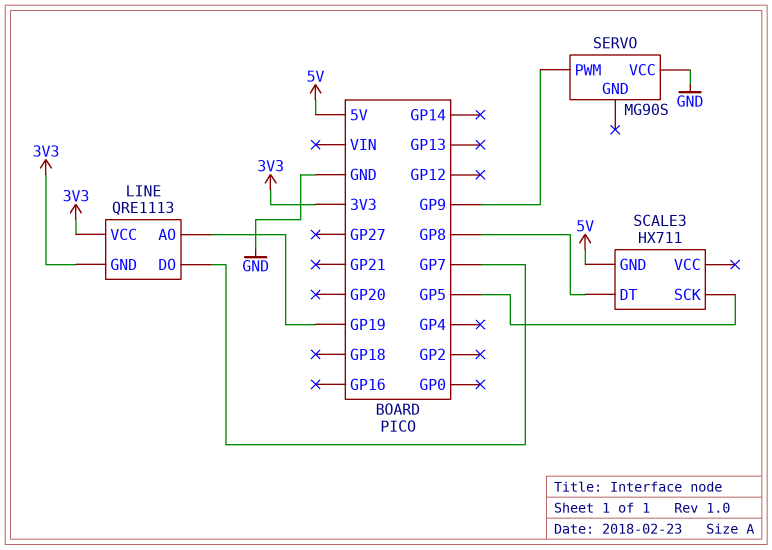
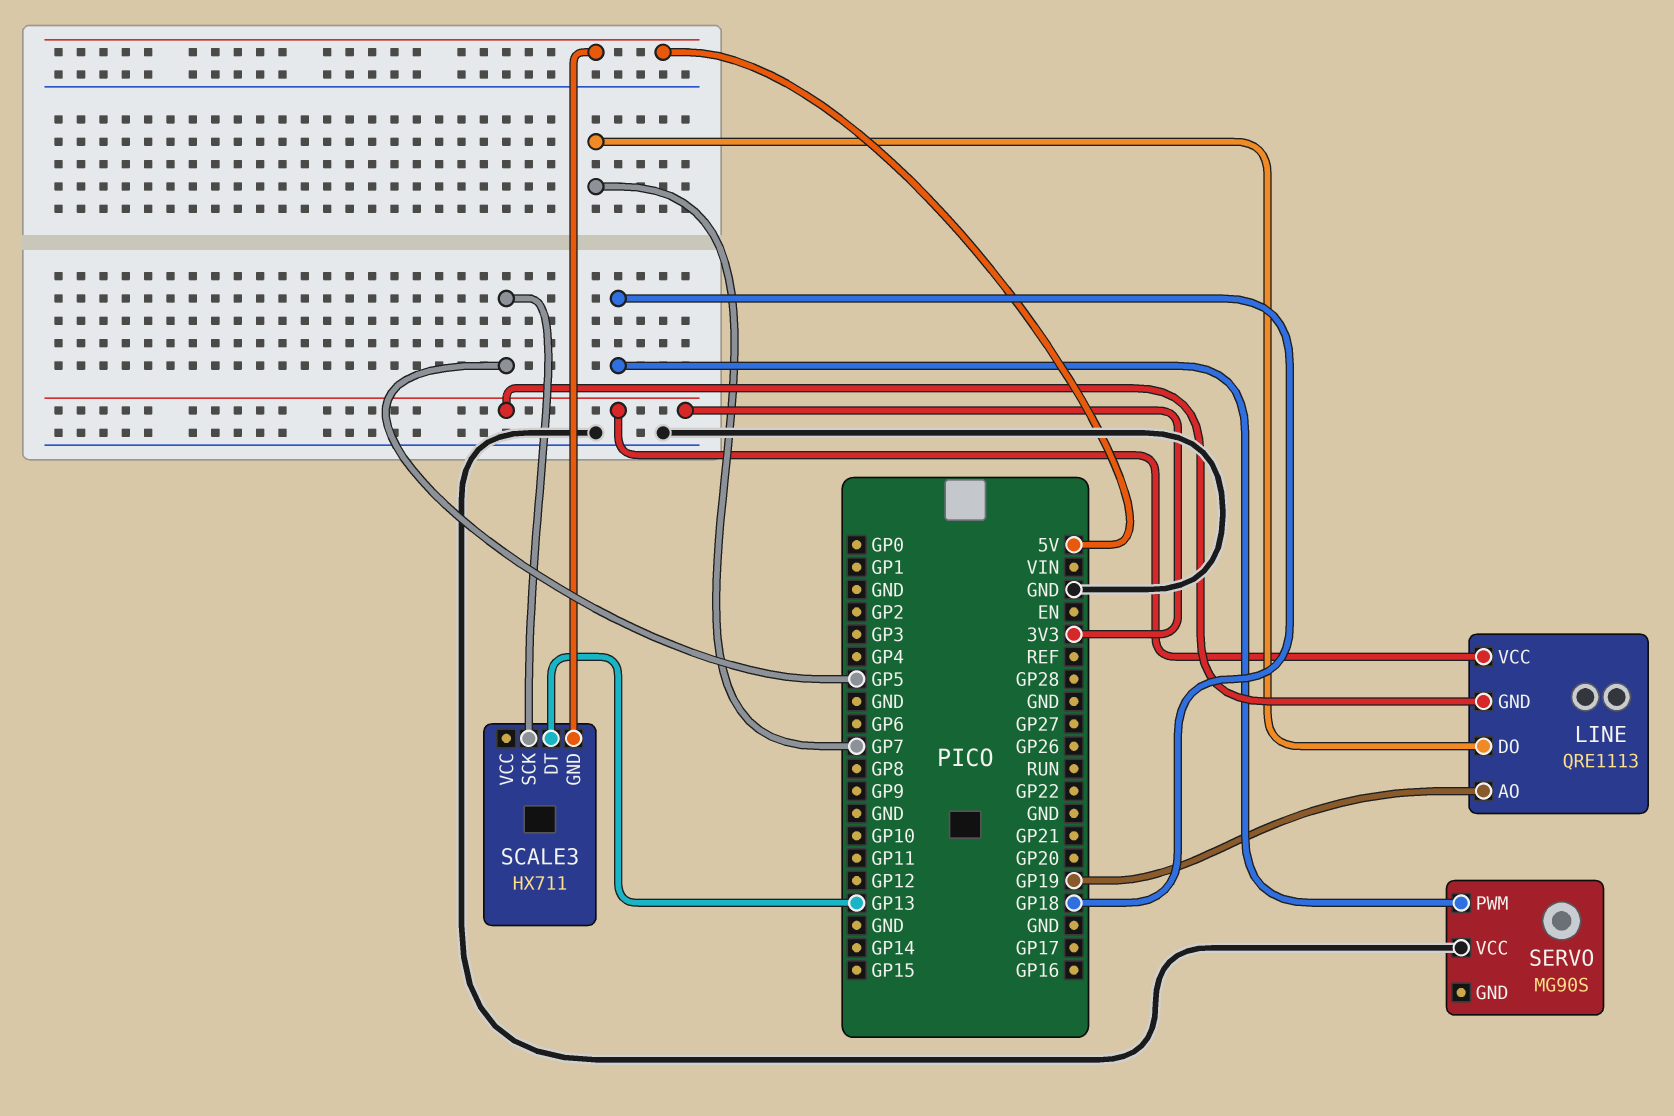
SCALE3 pin DT: GP8 -> GP13
SERVO pin PWM: GP9 -> GP18

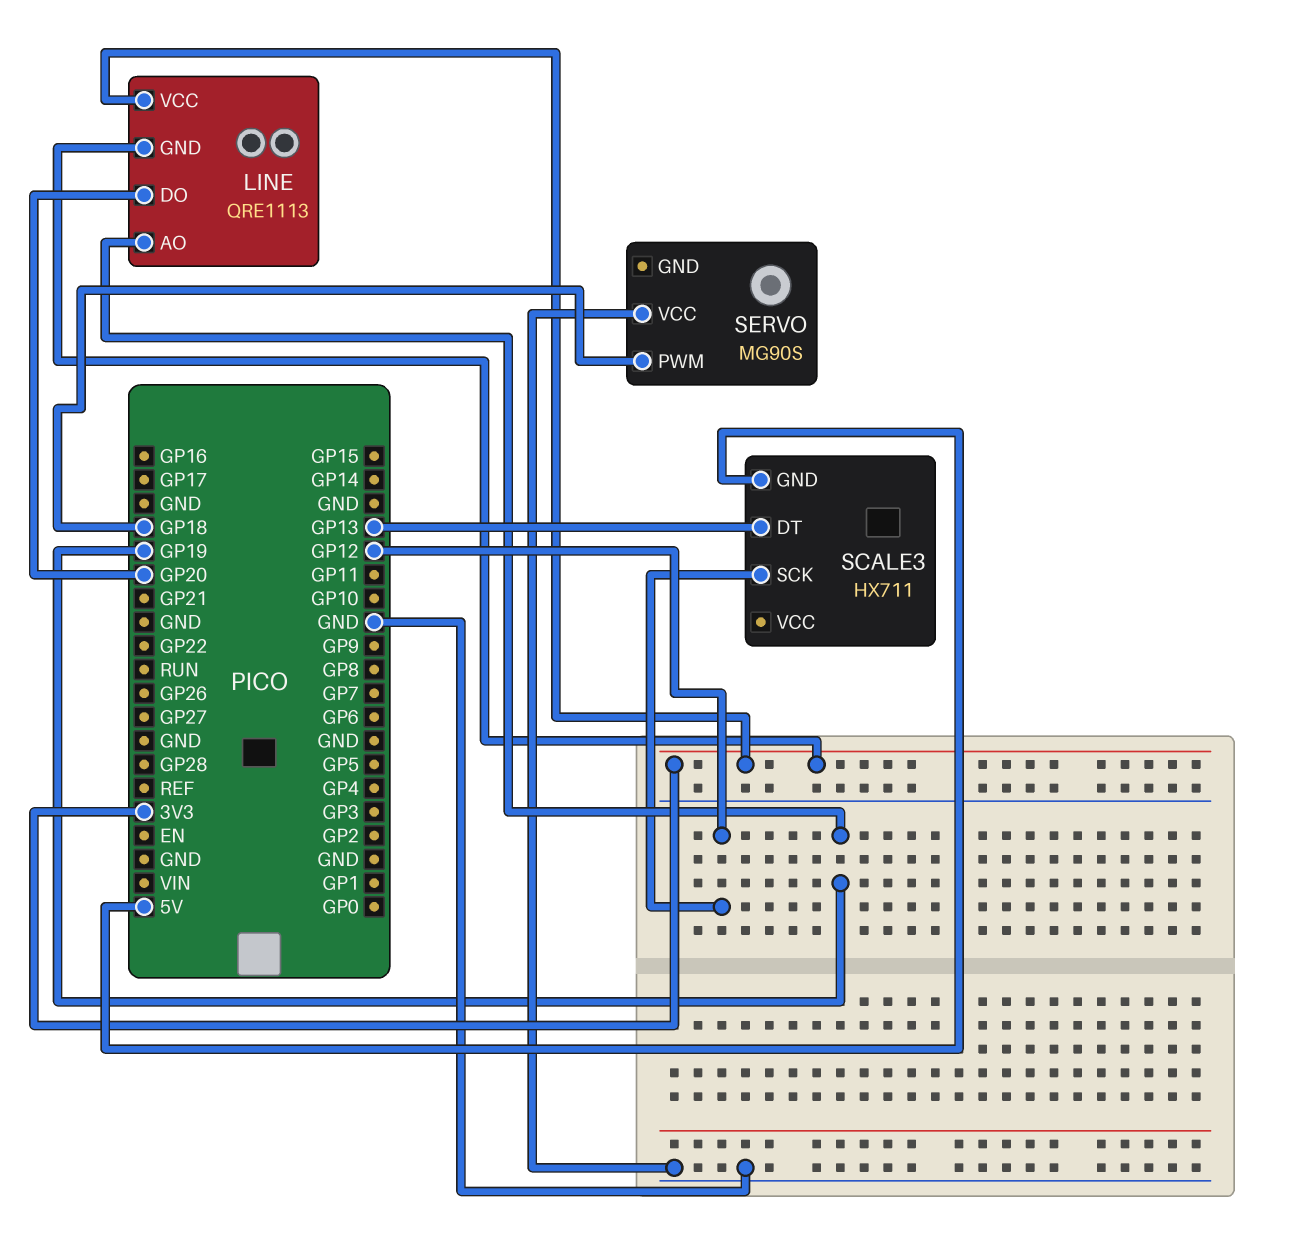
LINE pin DO: GP7 -> GP20
SCALE3 pin SCK: GP5 -> GP12

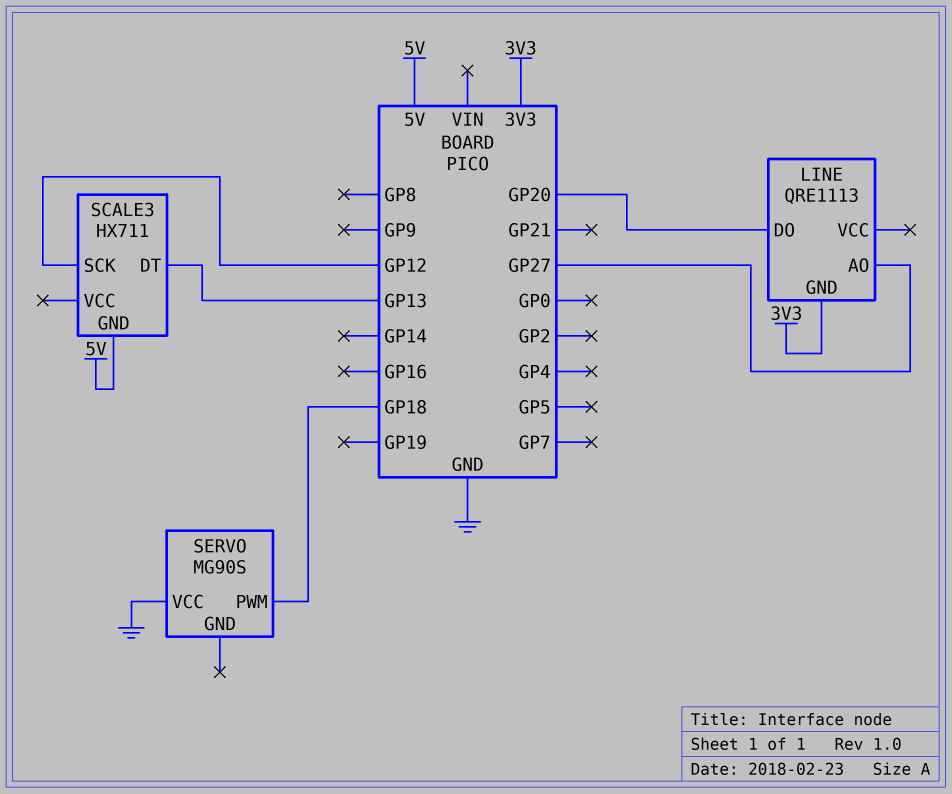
LINE pin AO: GP19 -> GP27
LINE pin VCC: 3V3 -> none

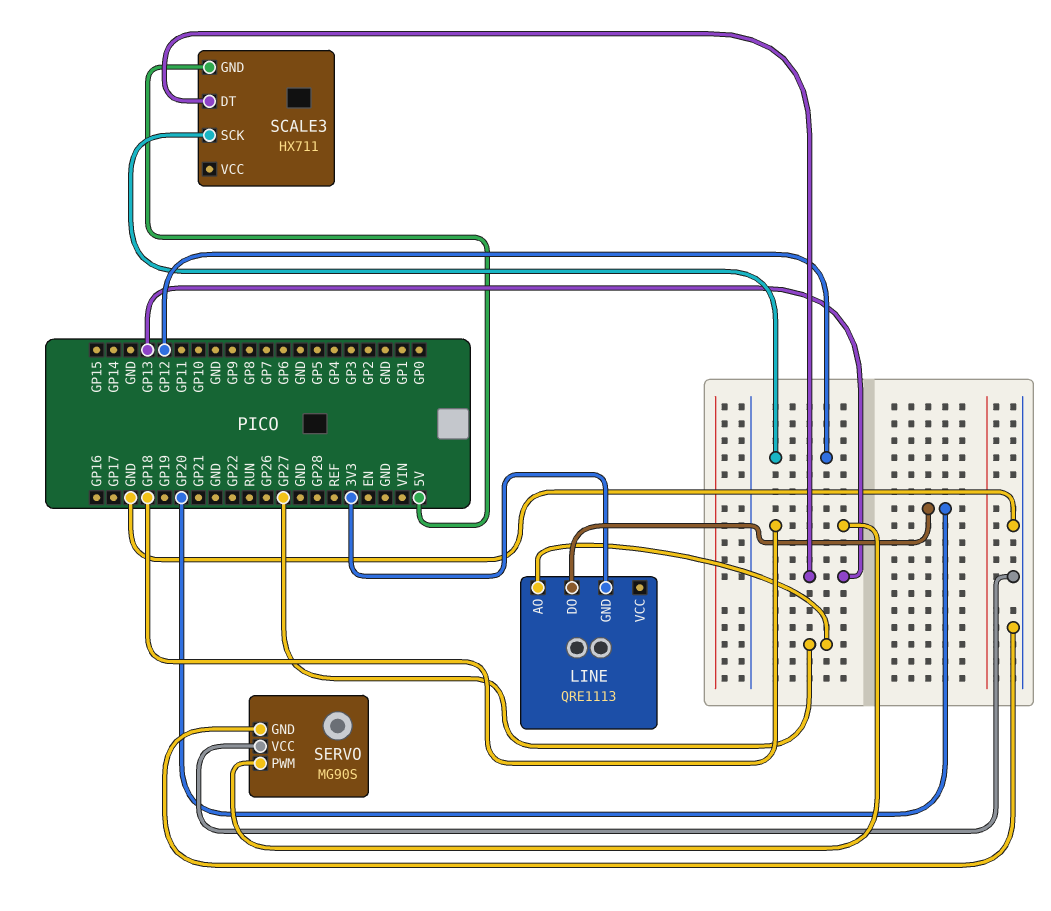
SERVO pin GND: none -> GND

